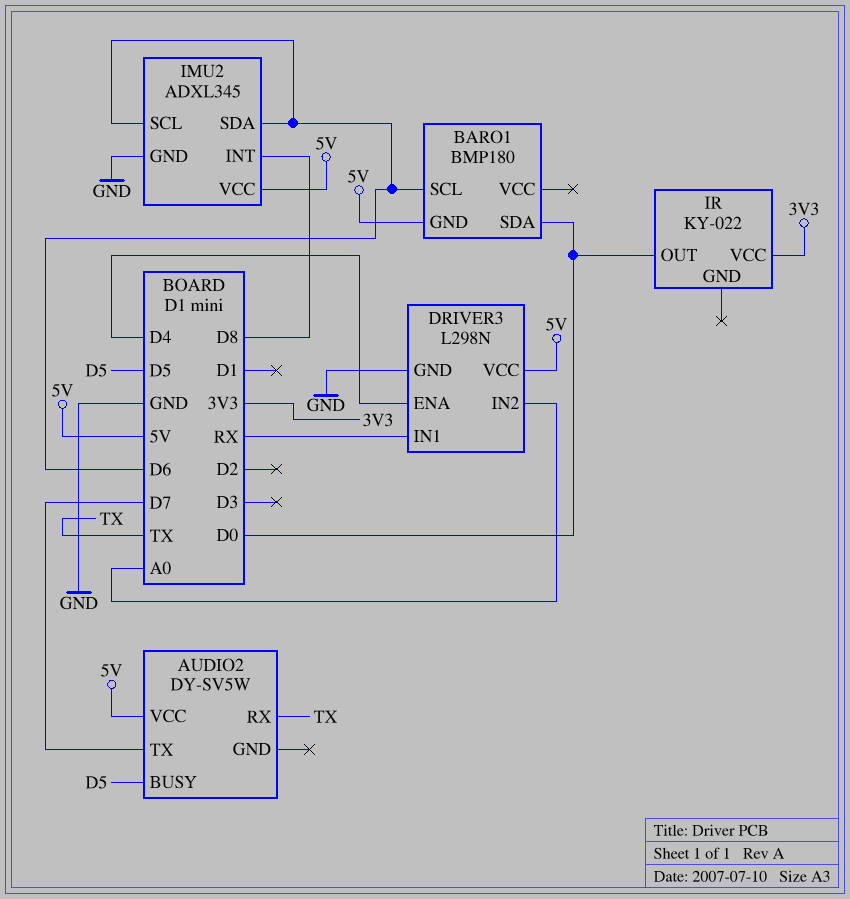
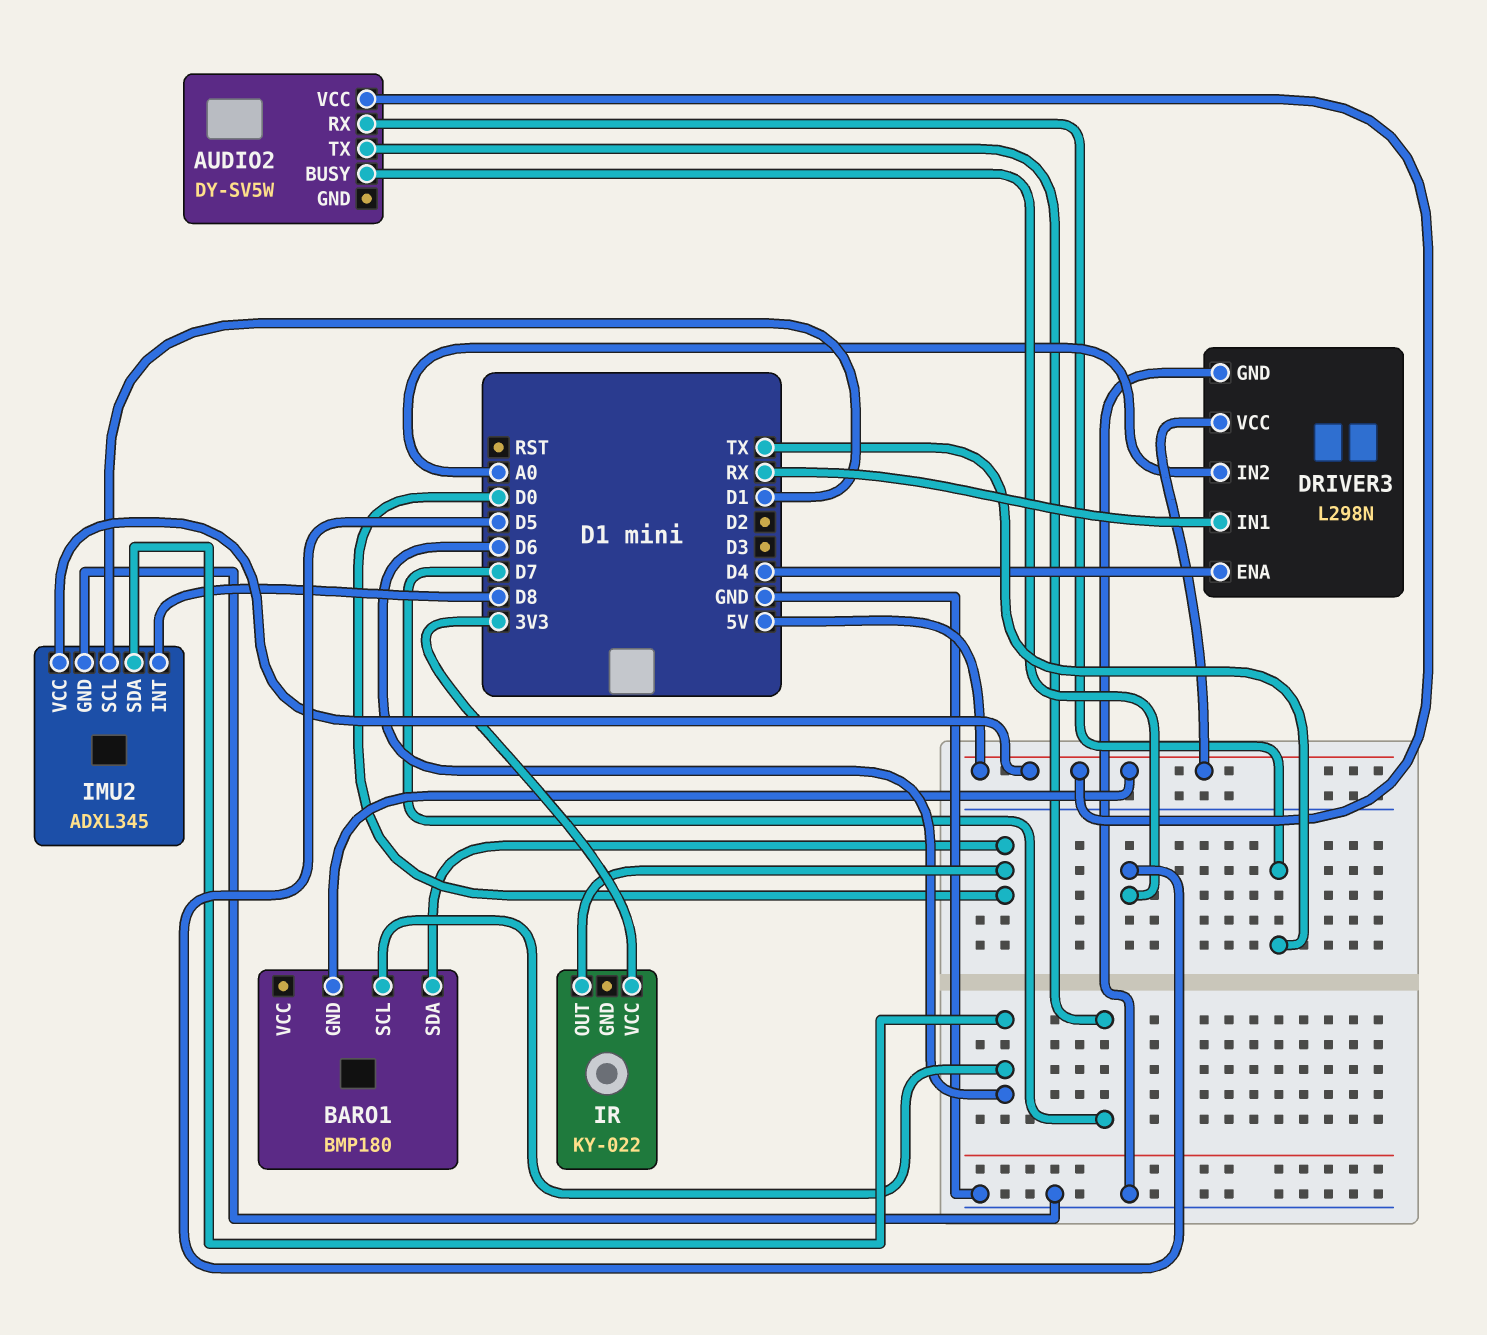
IMU2 pin SCL: D6 -> D1

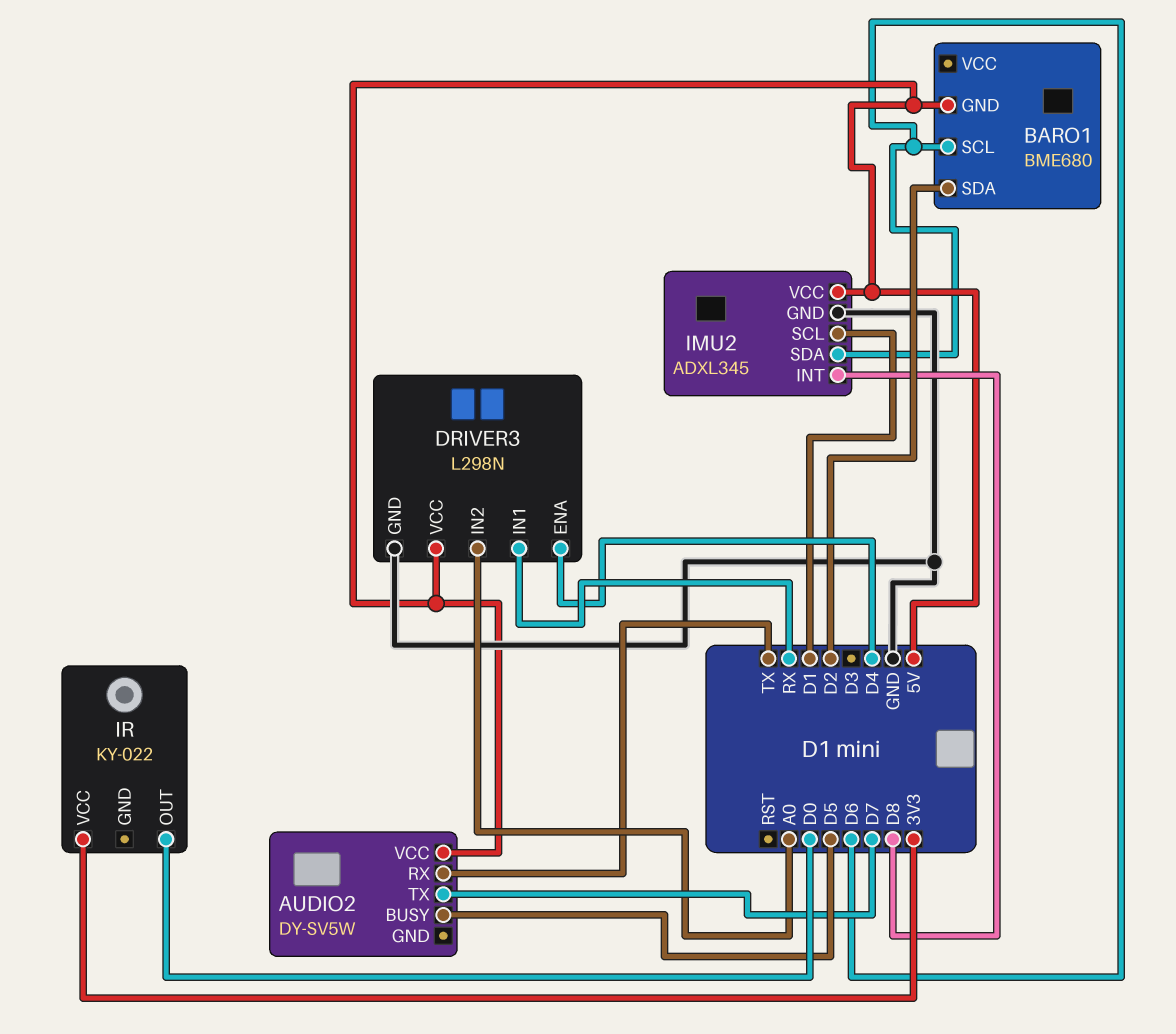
BARO1: BMP180 -> BME680
BARO1 pin SDA: D0 -> D2

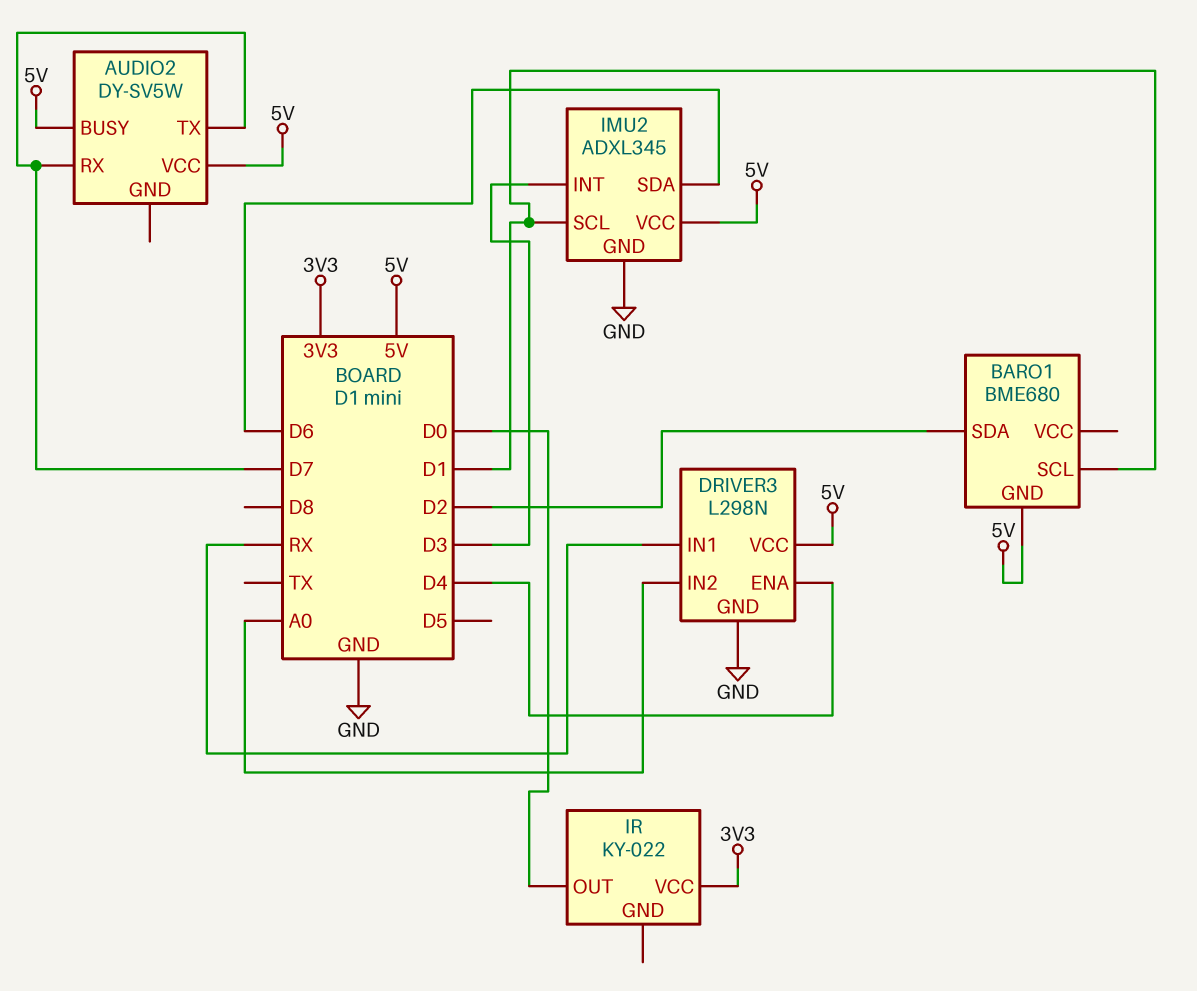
AUDIO2 pin BUSY: D5 -> 5V
AUDIO2 pin RX: TX -> D7
BARO1 pin SCL: D6 -> D1
IMU2 pin INT: D8 -> D3

